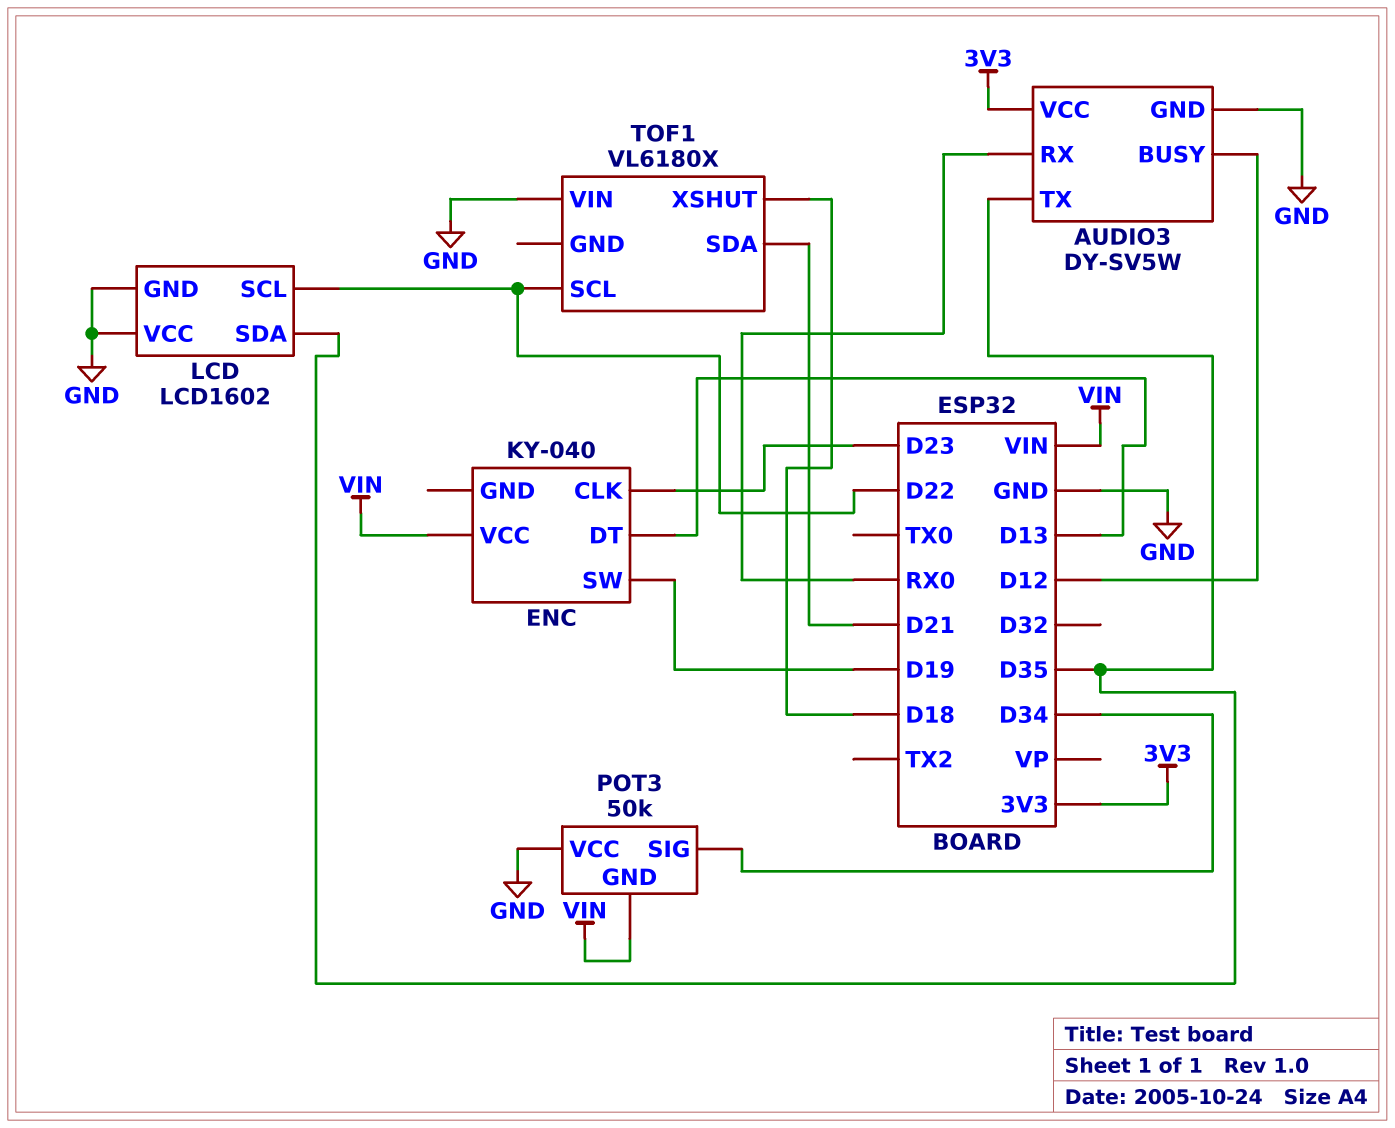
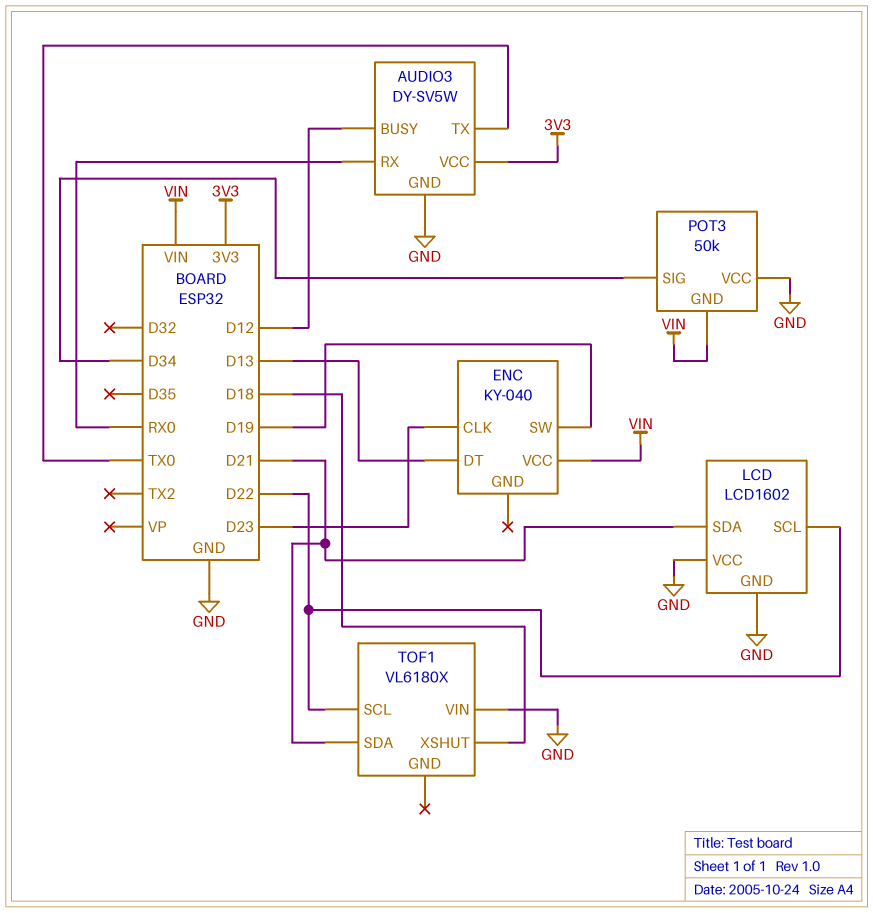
AUDIO3 pin TX: D35 -> TX0
LCD pin SDA: D35 -> D21

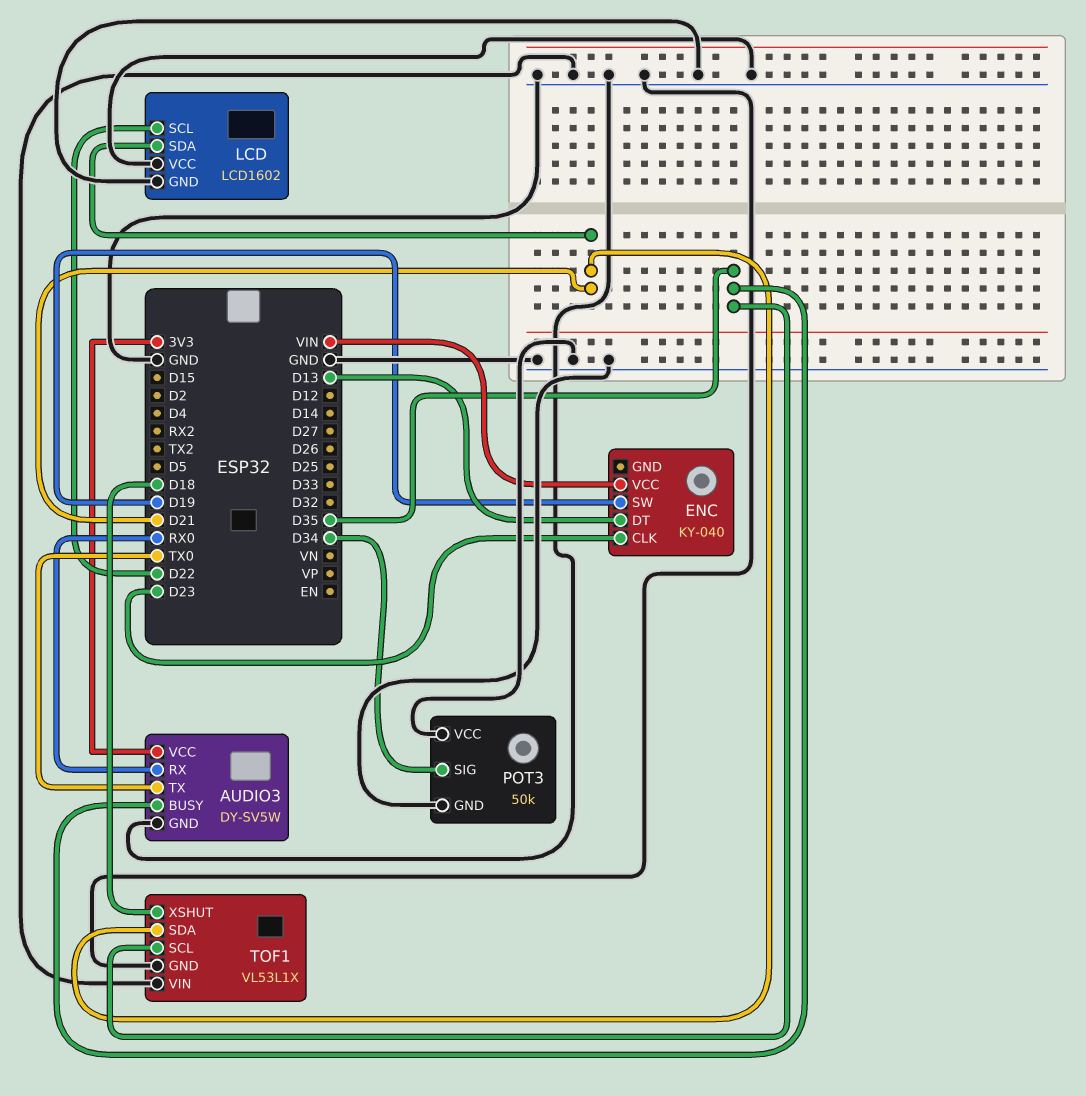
AUDIO3 pin BUSY: D12 -> D35
POT3 pin GND: VIN -> GND
TOF1: VL6180X -> VL53L1X
TOF1 pin GND: none -> GND
TOF1 pin SCL: D22 -> D35

